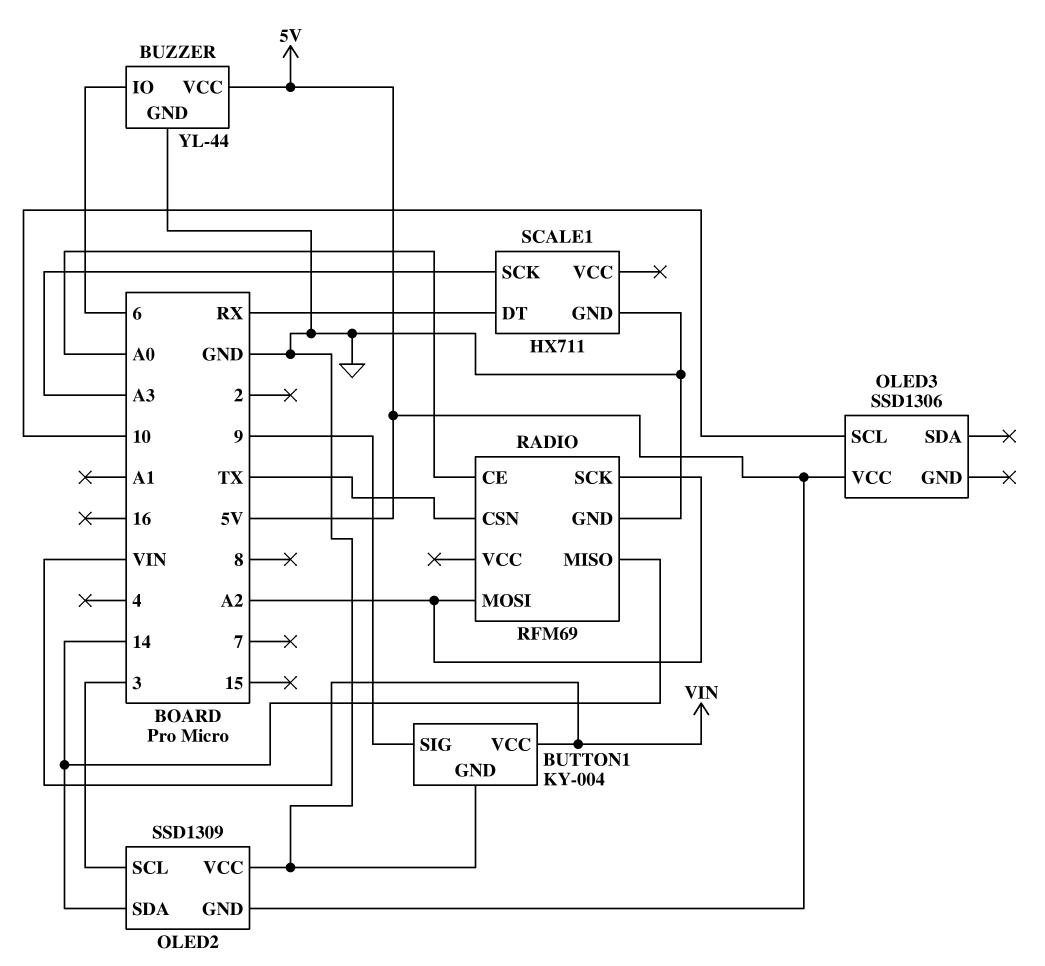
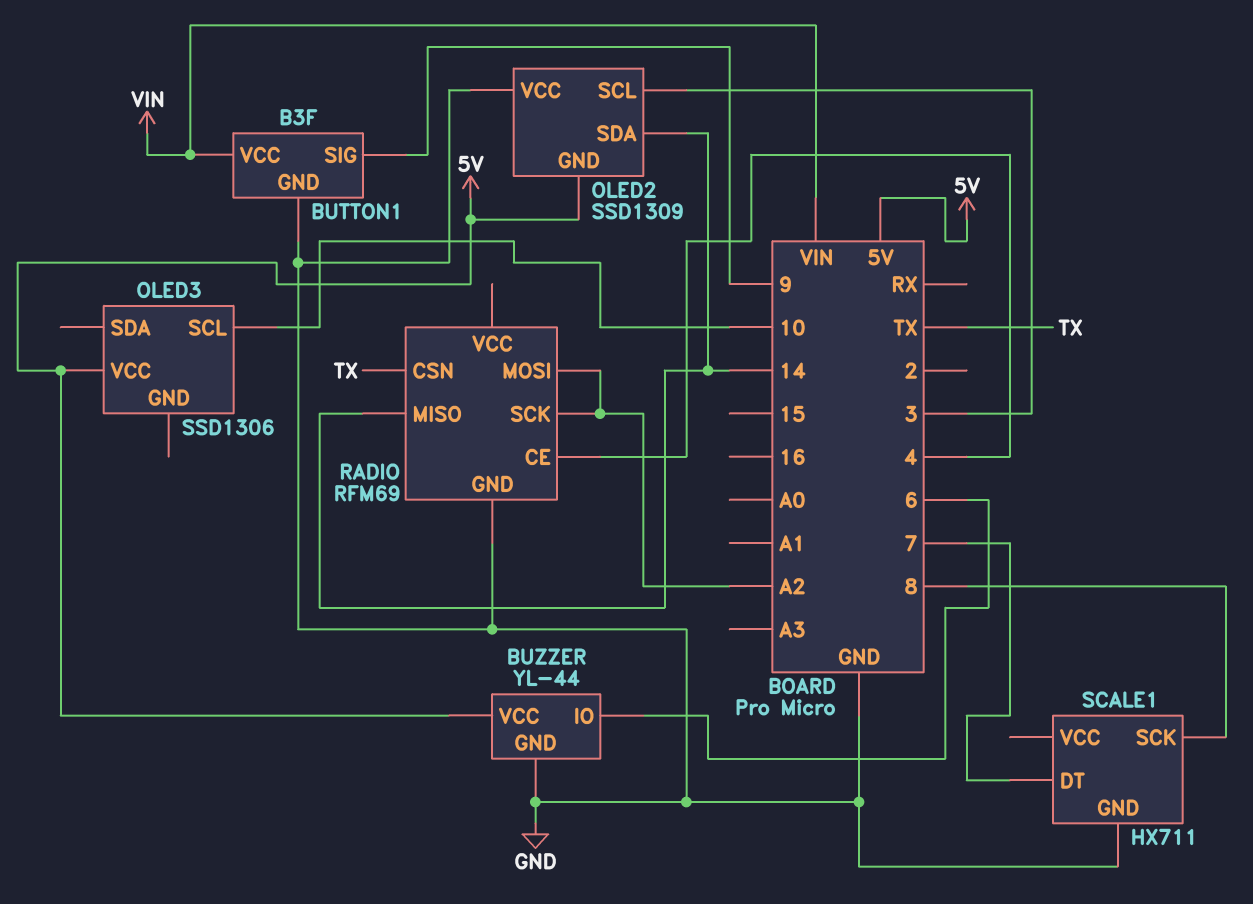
BUTTON1: KY-004 -> B3F
RADIO pin CE: A0 -> 4
SCALE1 pin DT: RX -> 7
SCALE1 pin SCK: A3 -> 8

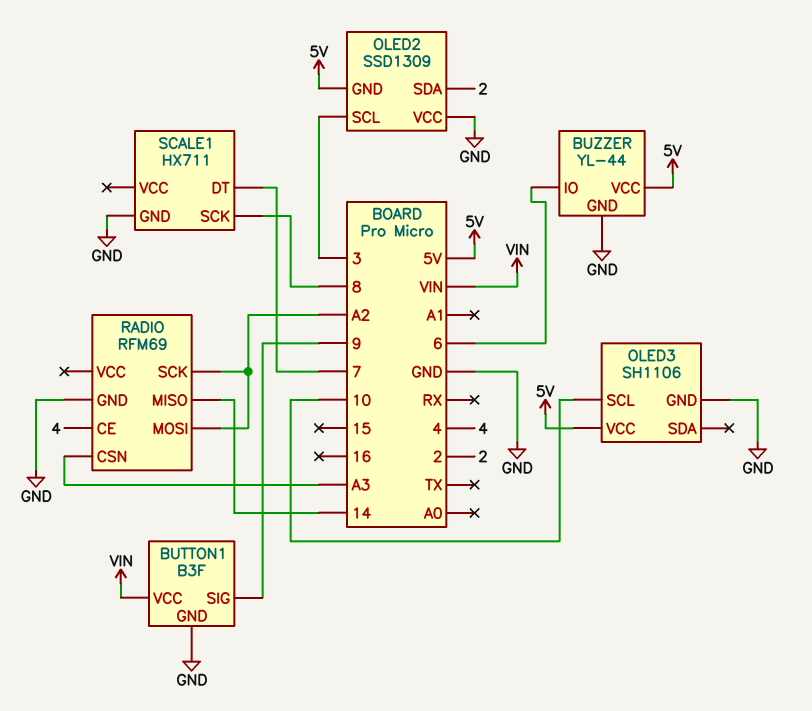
OLED2 pin SDA: 14 -> 2
OLED3: SSD1306 -> SH1106
OLED3 pin GND: none -> GND
RADIO pin CSN: TX -> A3

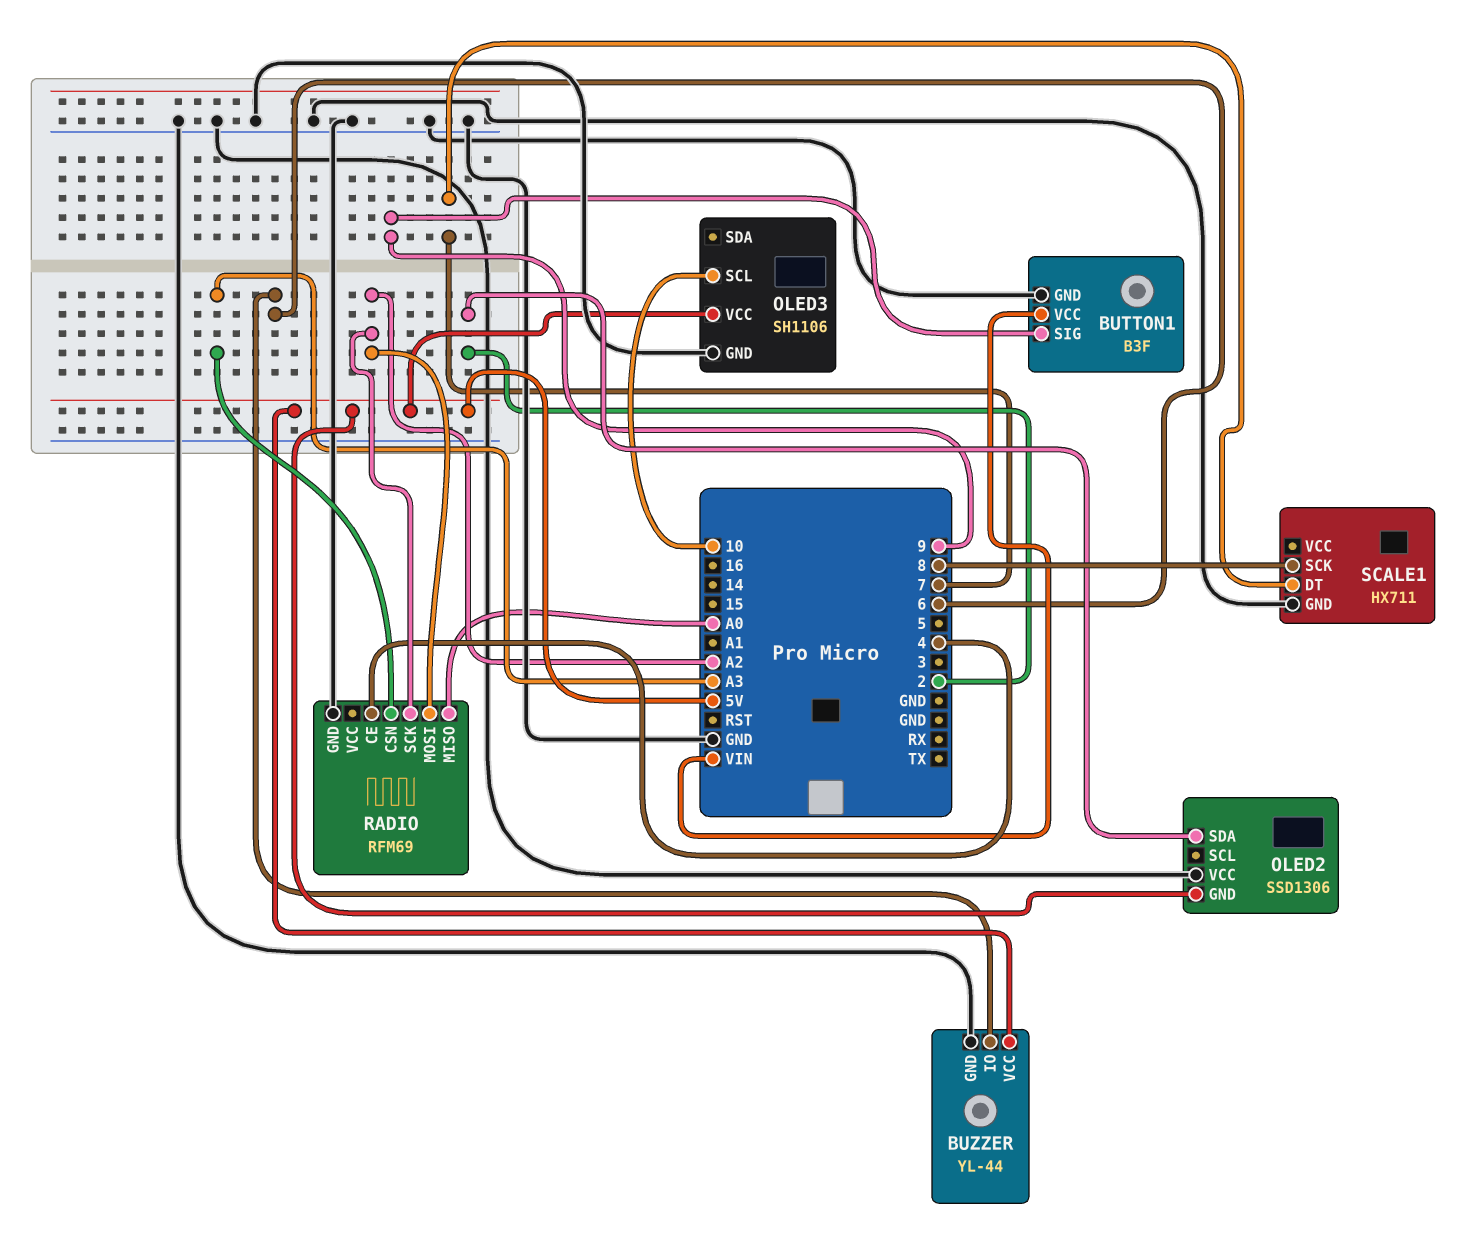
OLED2: SSD1309 -> SSD1306
OLED2 pin SCL: 3 -> none
RADIO pin MISO: 14 -> A0

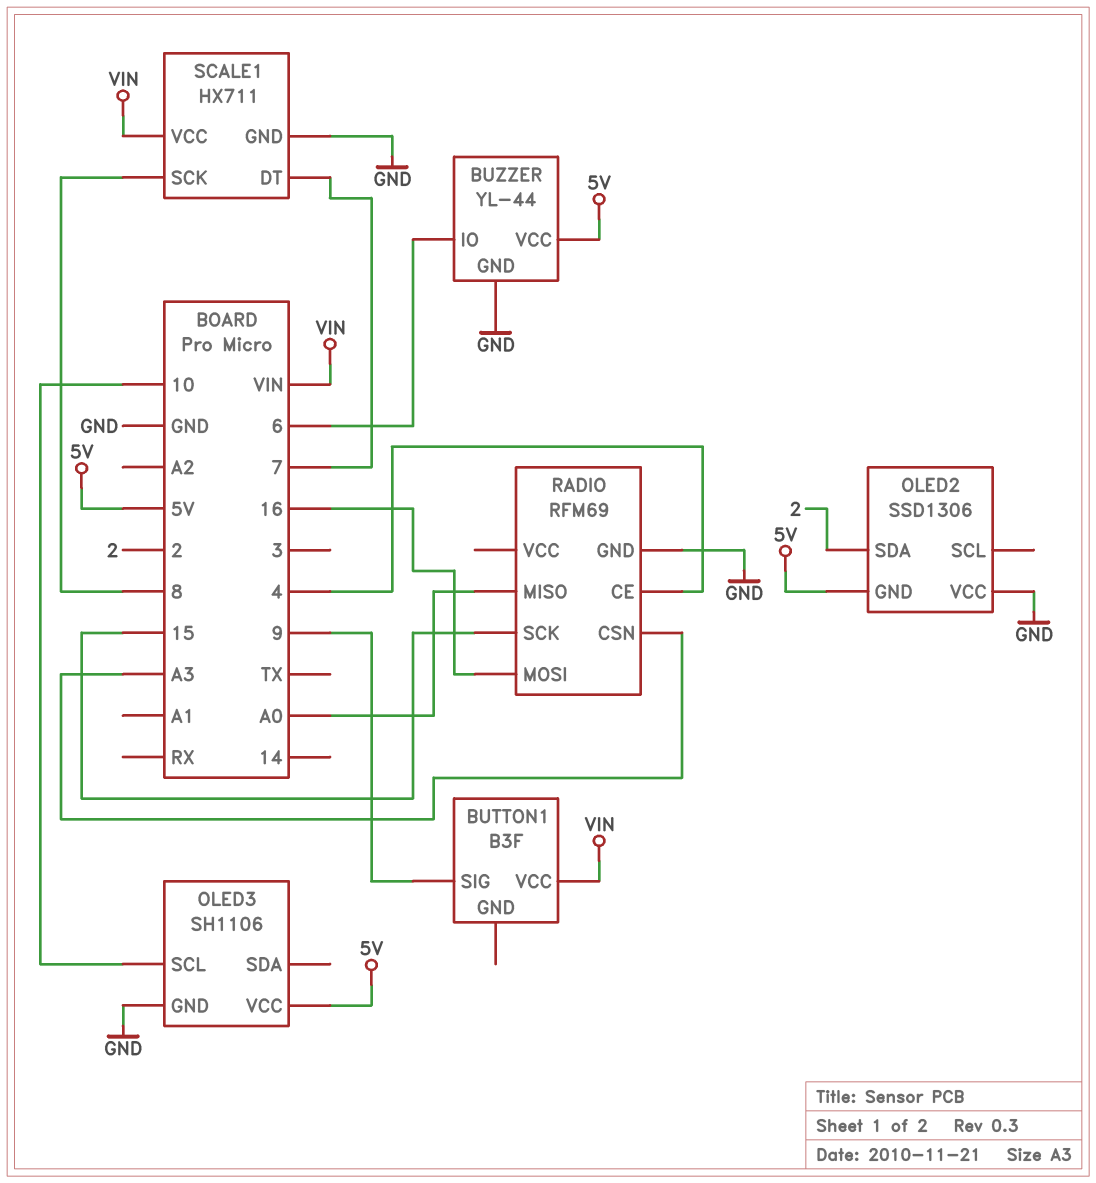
BUTTON1 pin GND: GND -> none
RADIO pin MOSI: A2 -> 16
RADIO pin SCK: A2 -> 15
SCALE1 pin VCC: none -> VIN

